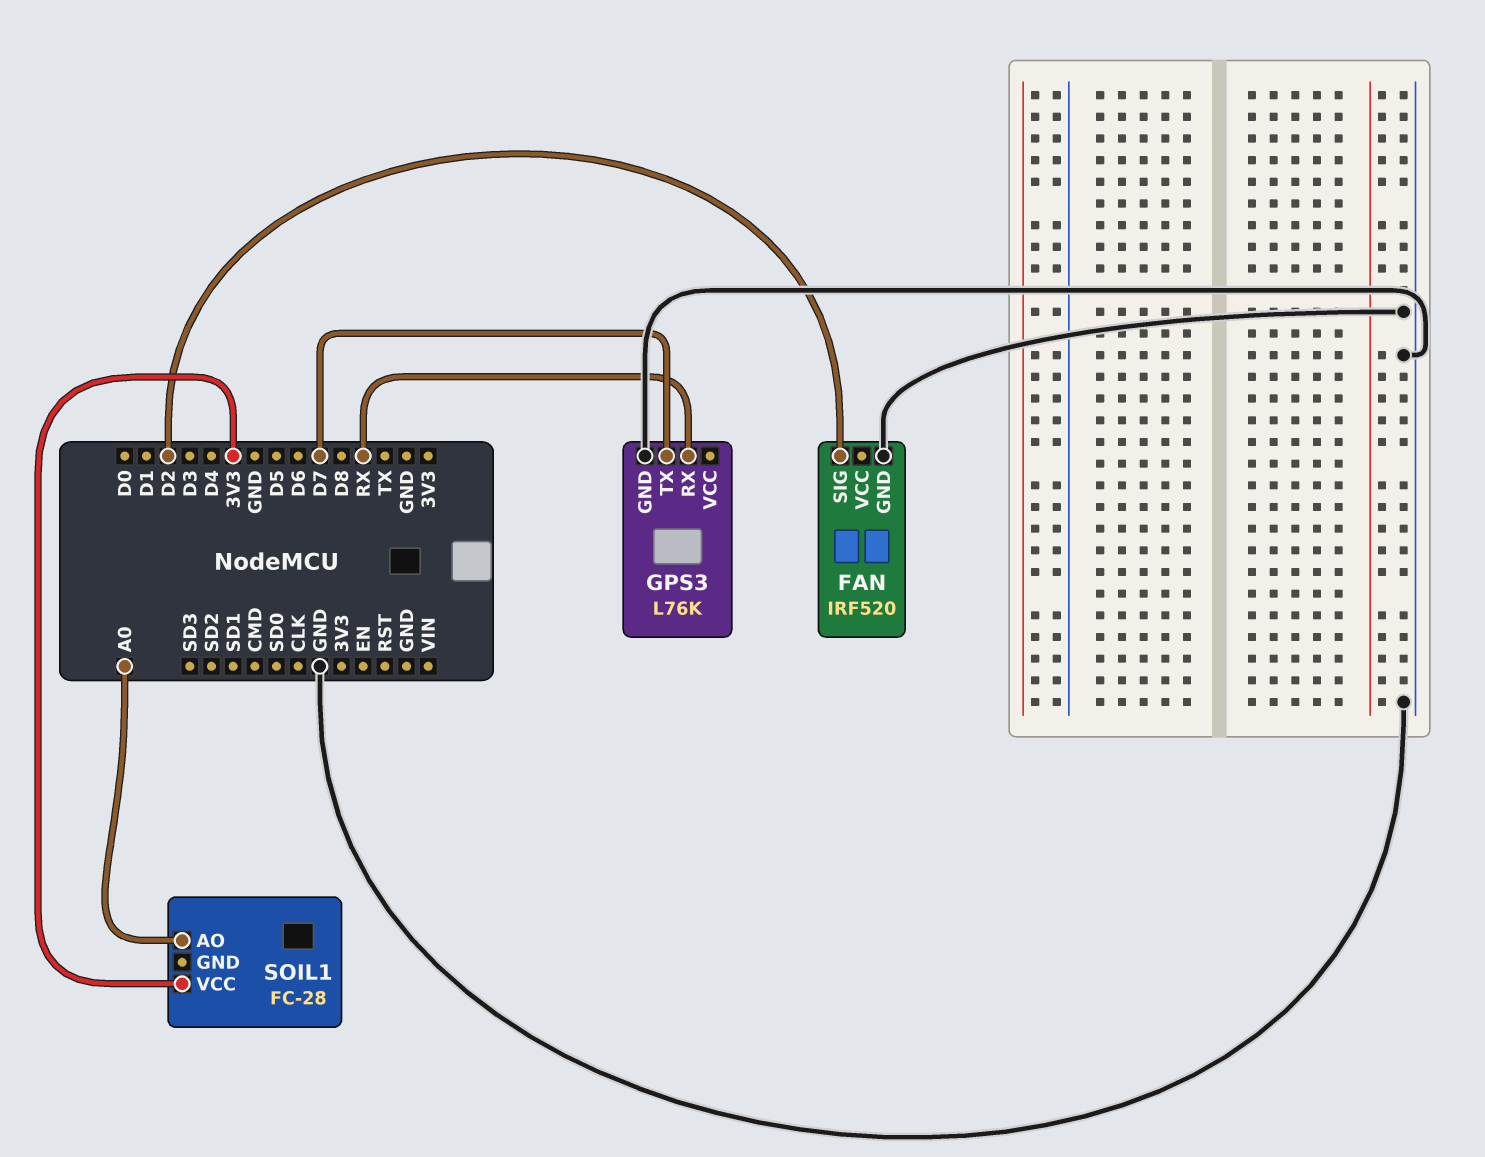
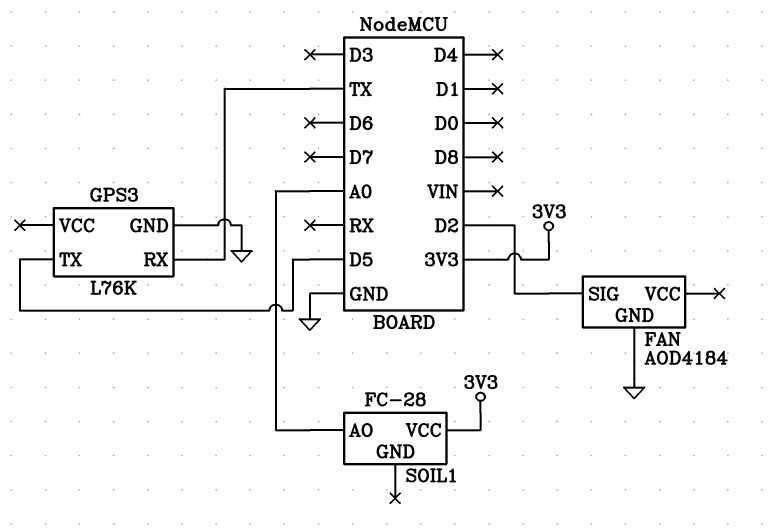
FAN: IRF520 -> AOD4184
GPS3 pin RX: RX -> TX
GPS3 pin TX: D7 -> D5

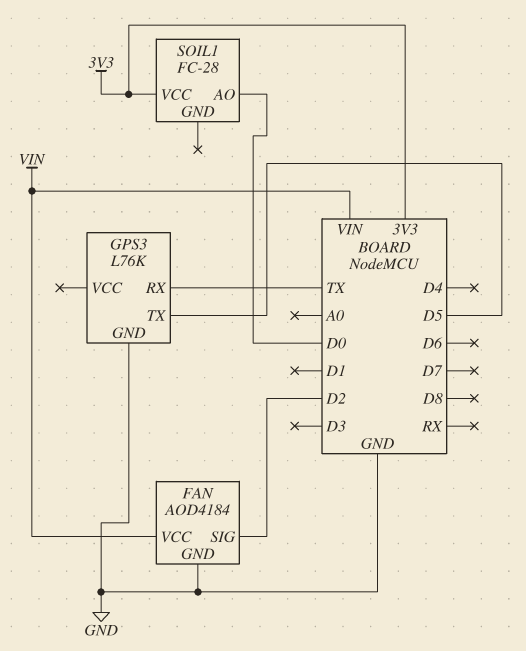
FAN pin VCC: none -> VIN
SOIL1 pin AO: A0 -> D0

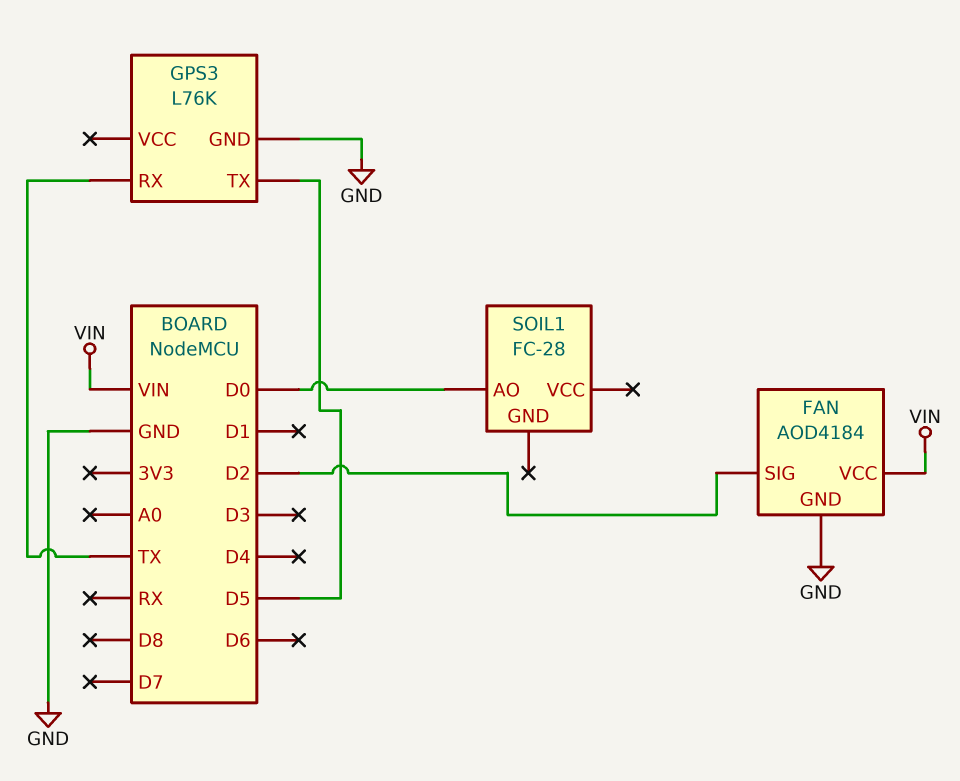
SOIL1 pin VCC: 3V3 -> none

